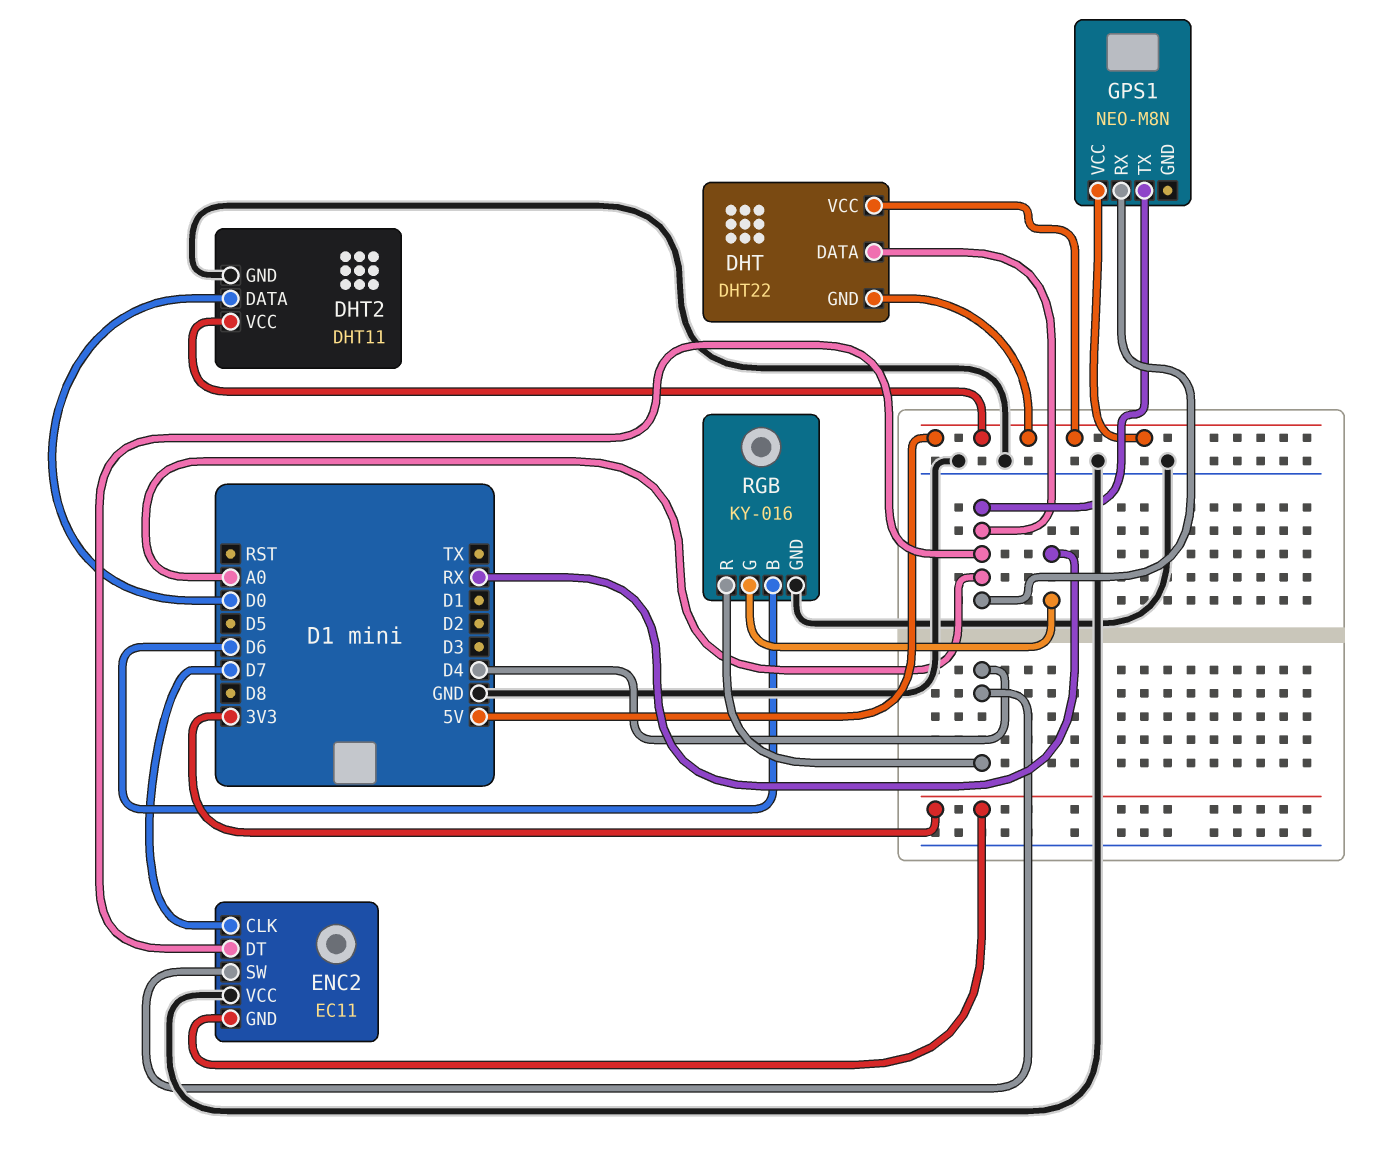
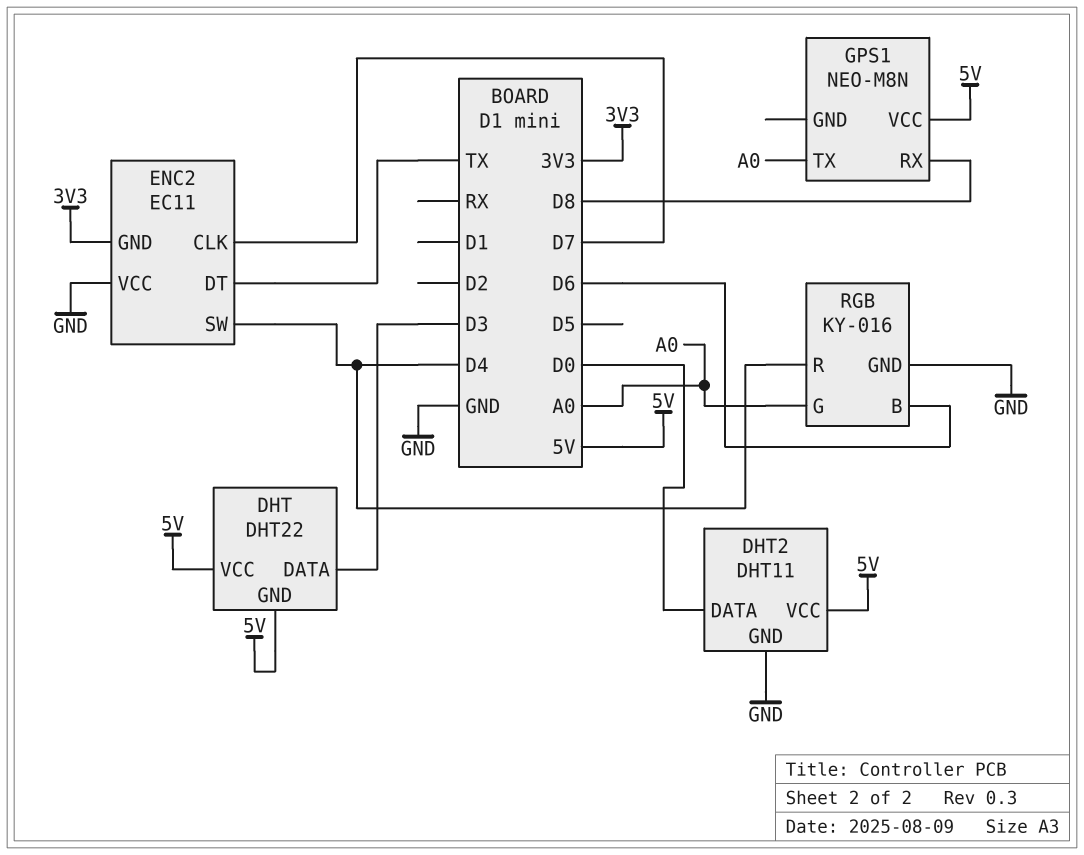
DHT pin DATA: A0 -> D3
ENC2 pin DT: A0 -> TX
GPS1 pin RX: A0 -> D8
RGB pin G: RX -> A0

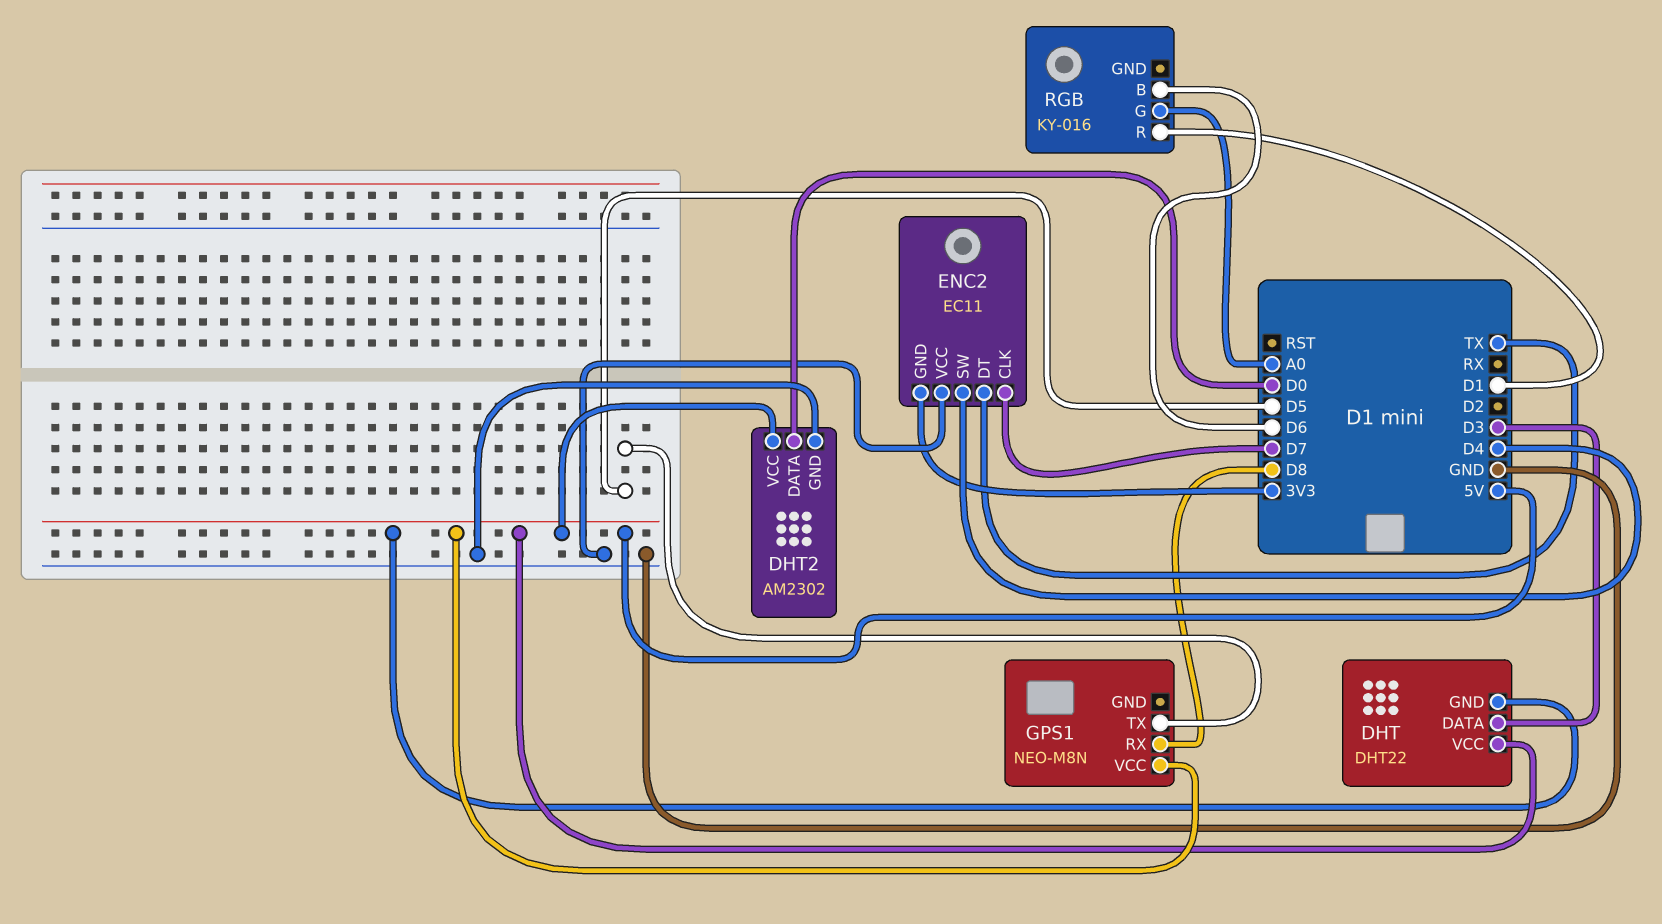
DHT2: DHT11 -> AM2302
GPS1 pin TX: A0 -> D5
RGB pin GND: GND -> none
RGB pin R: D4 -> D1

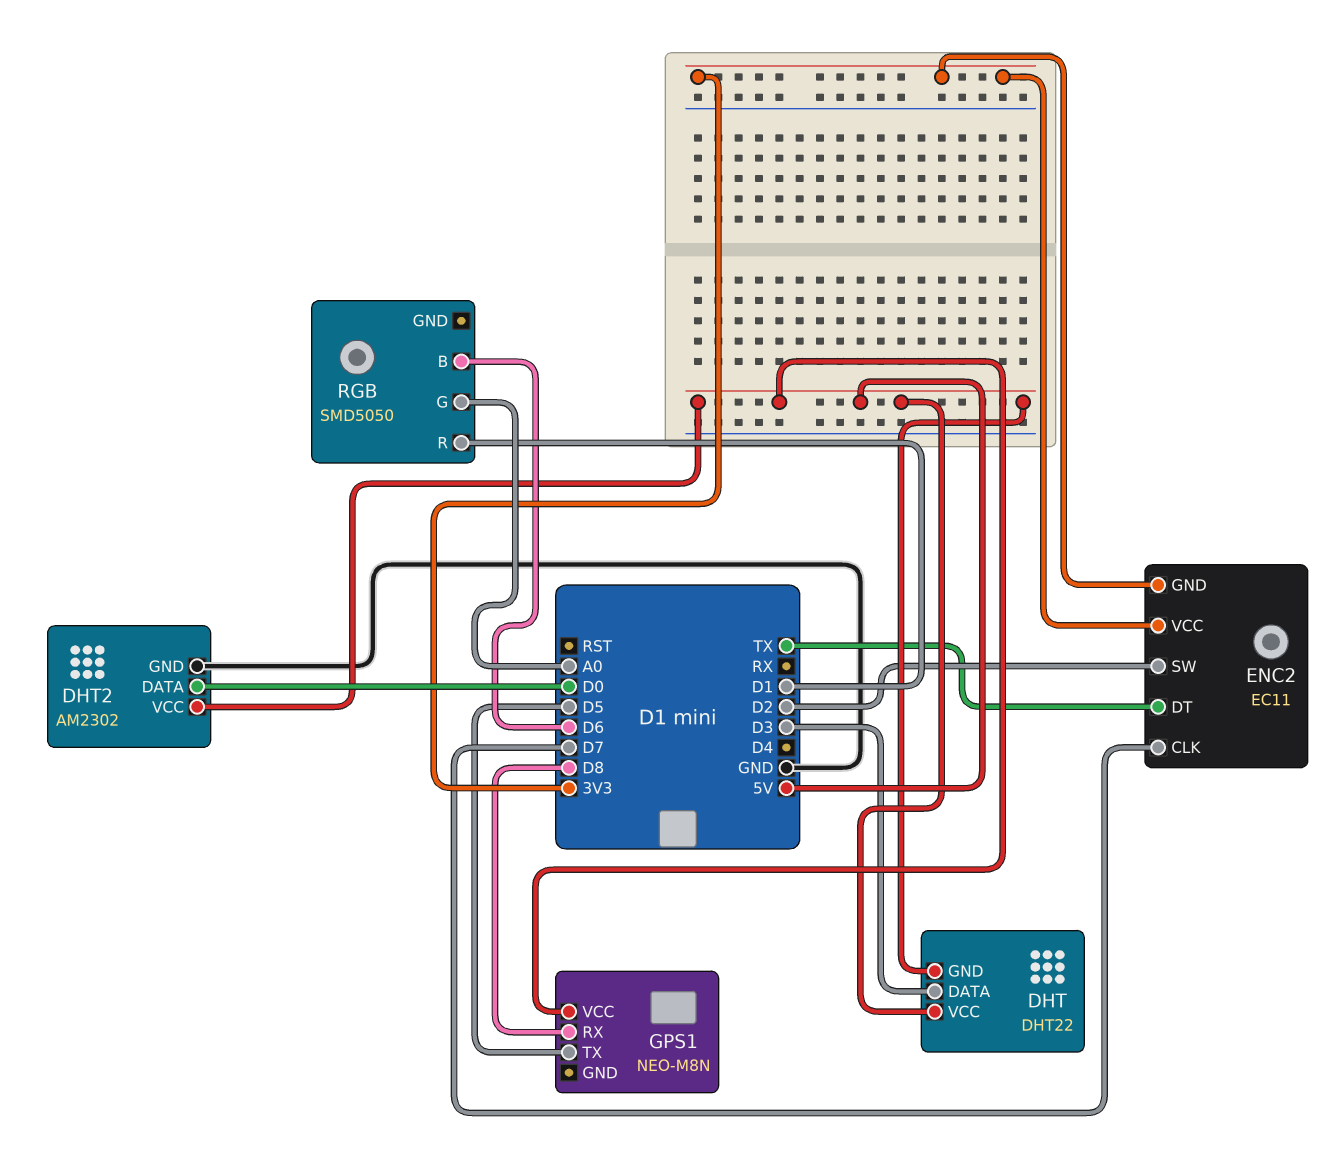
ENC2 pin SW: D4 -> D2
ENC2 pin VCC: GND -> 3V3
RGB: KY-016 -> SMD5050

